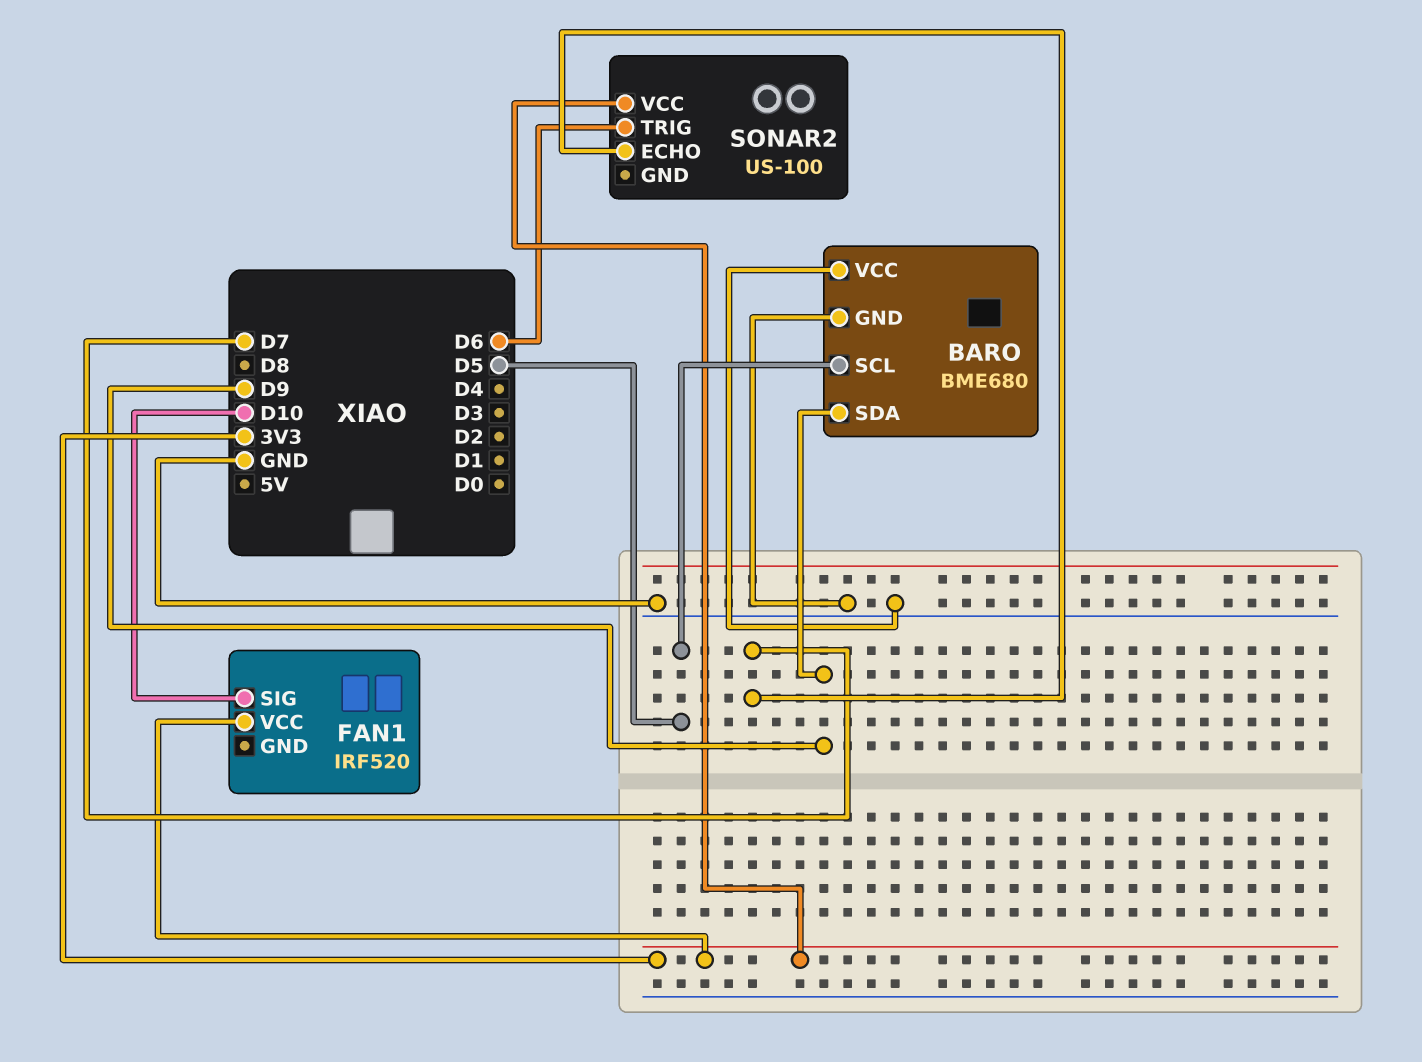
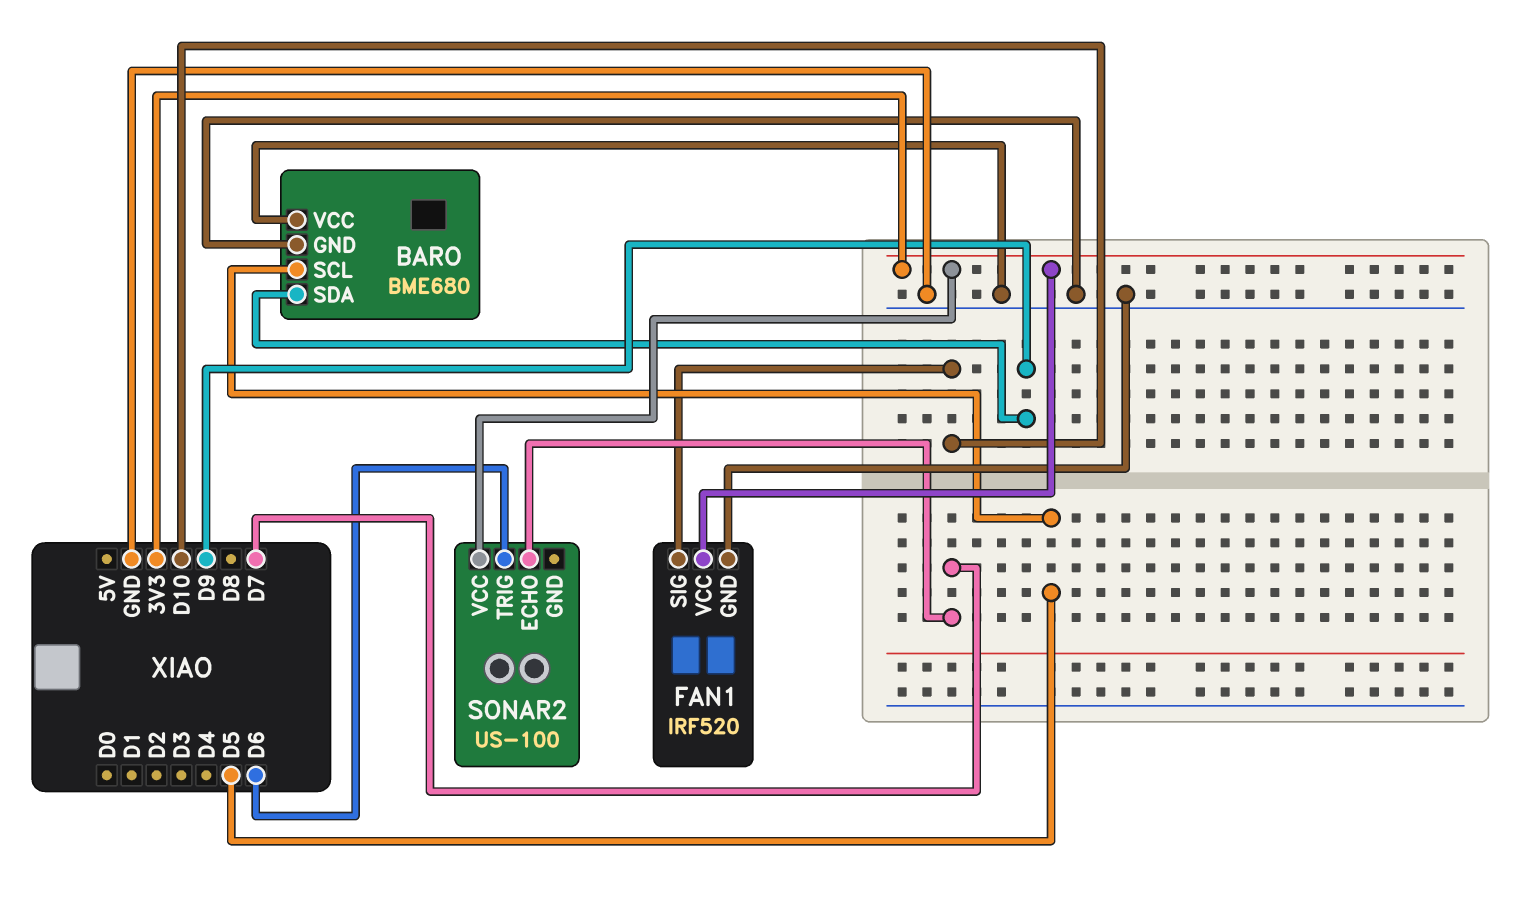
FAN1 pin GND: none -> GND

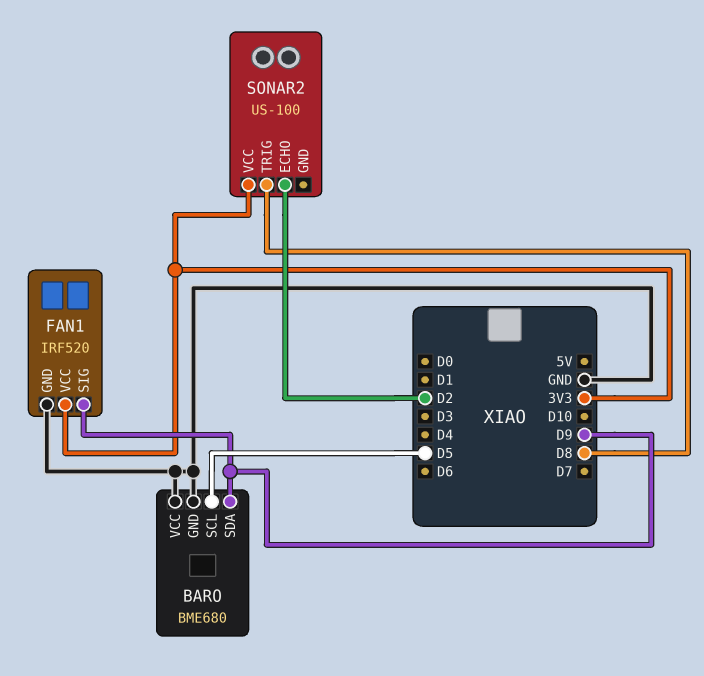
FAN1 pin SIG: D10 -> D9
SONAR2 pin ECHO: D7 -> D2
SONAR2 pin TRIG: D6 -> D8

